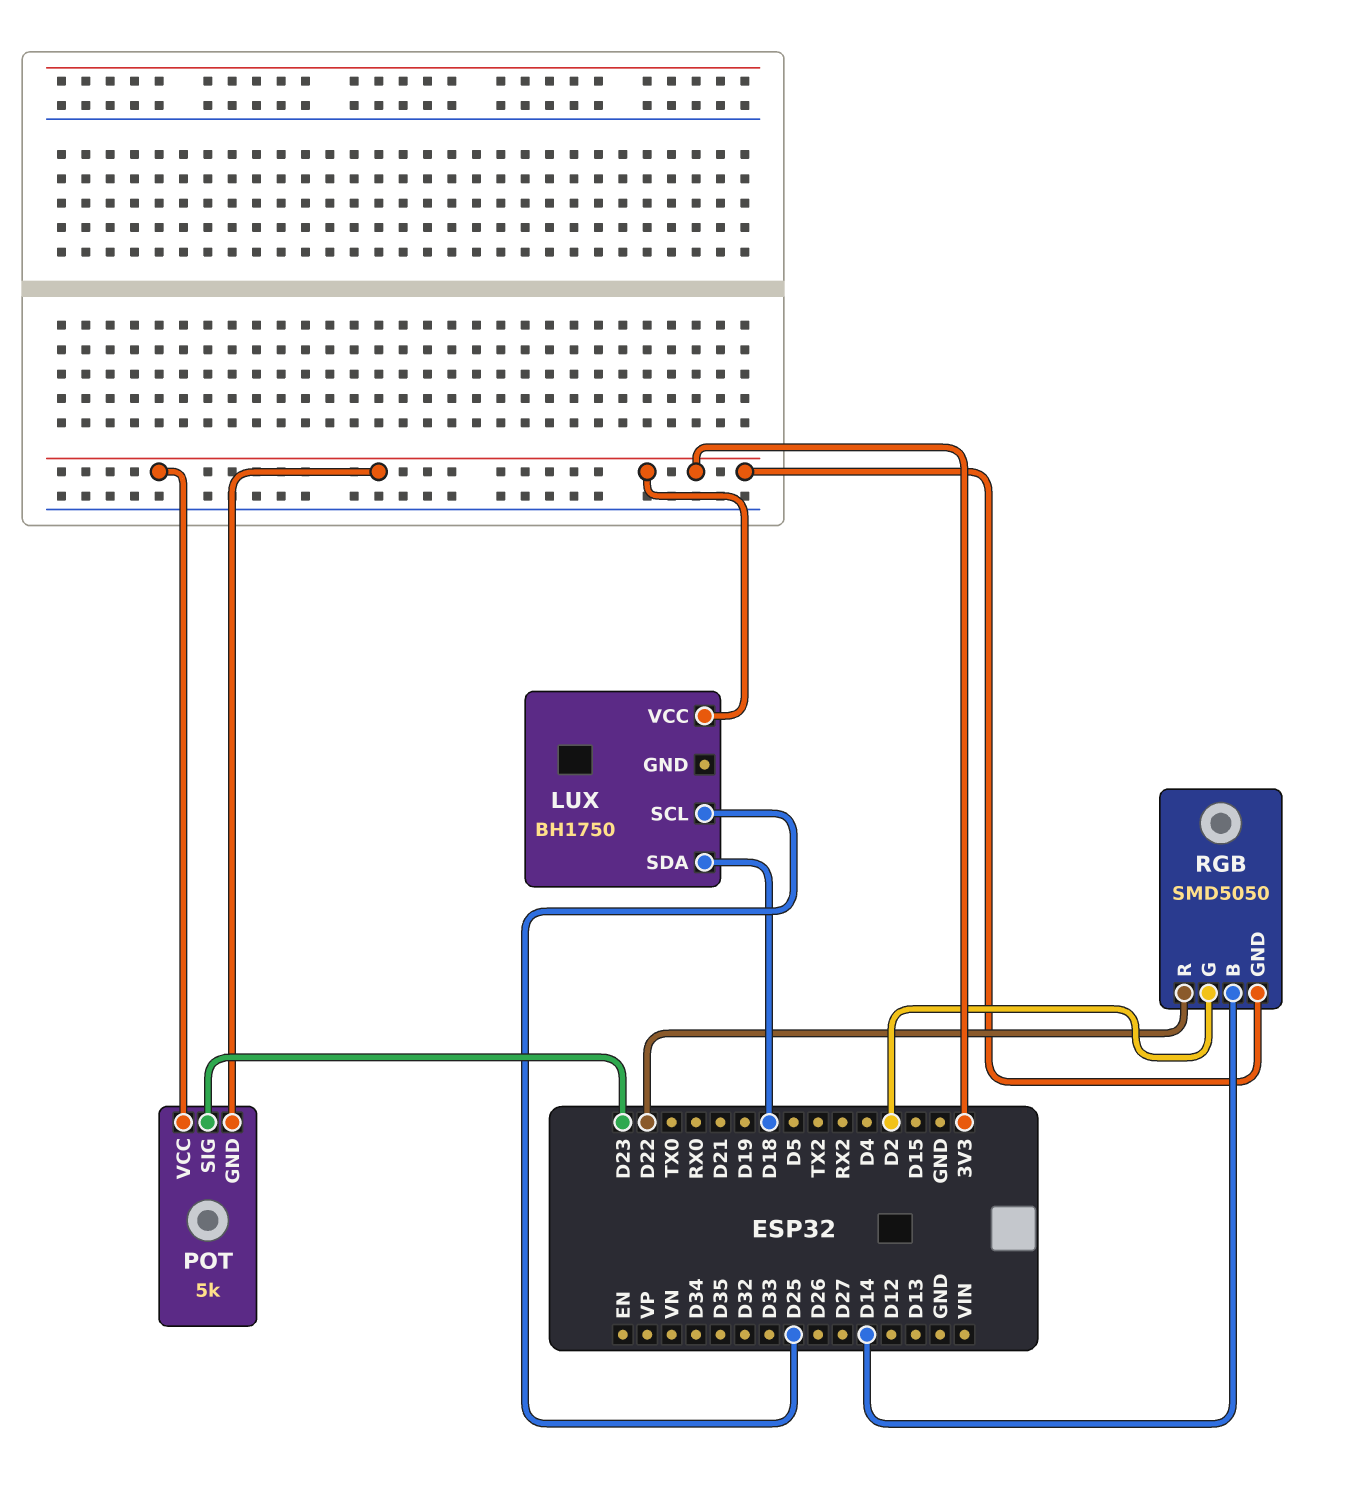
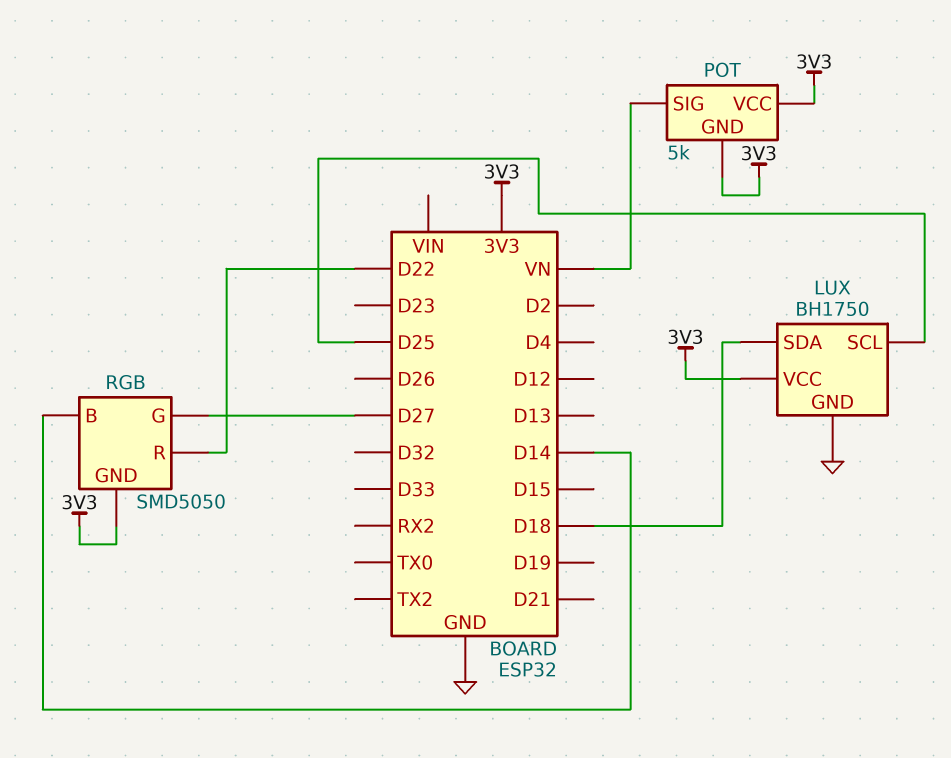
LUX pin GND: none -> GND
POT pin SIG: D23 -> VN
RGB pin G: D2 -> D27

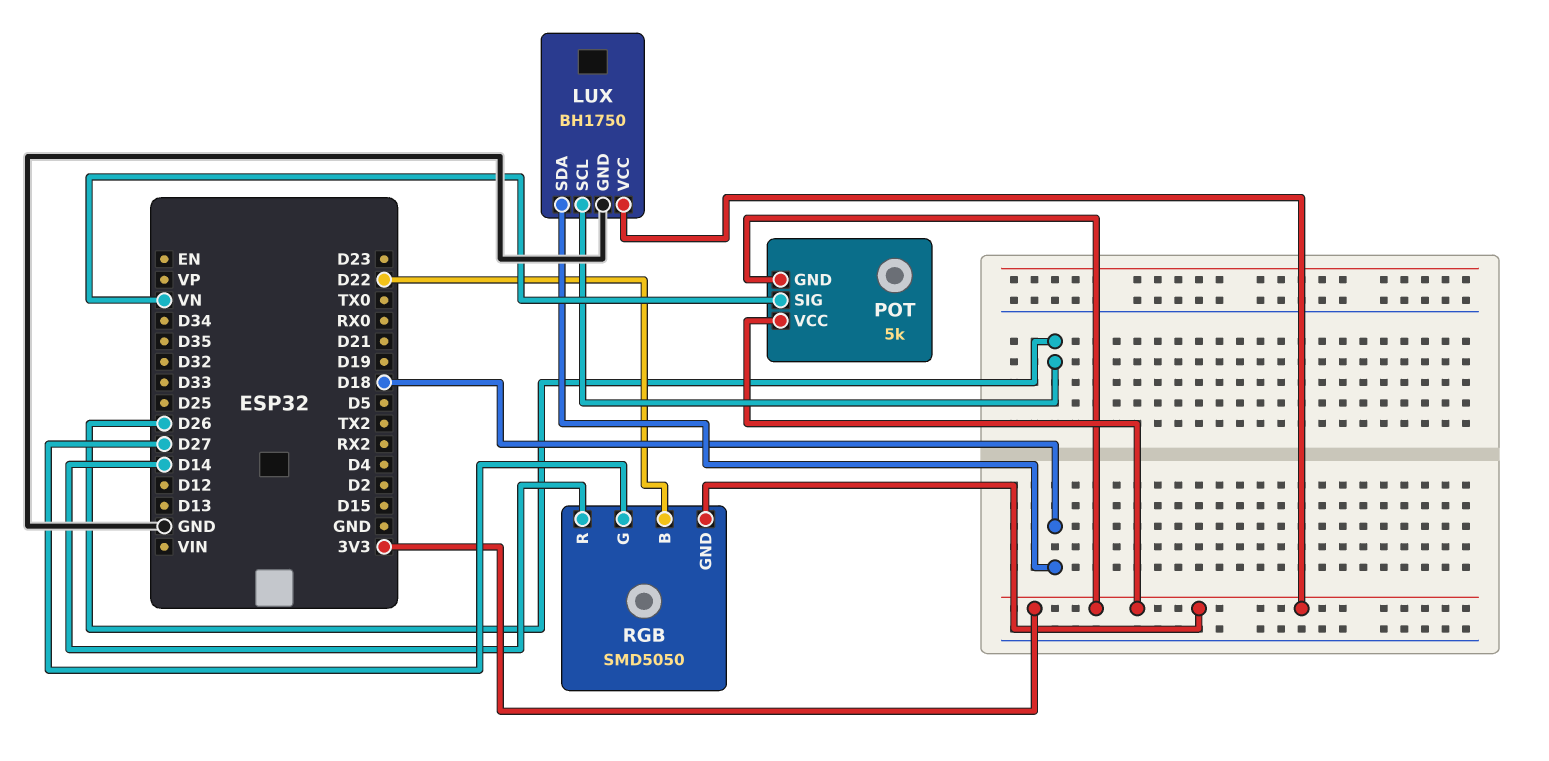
LUX pin SCL: D25 -> D26
RGB pin B: D14 -> D22
RGB pin R: D22 -> D14

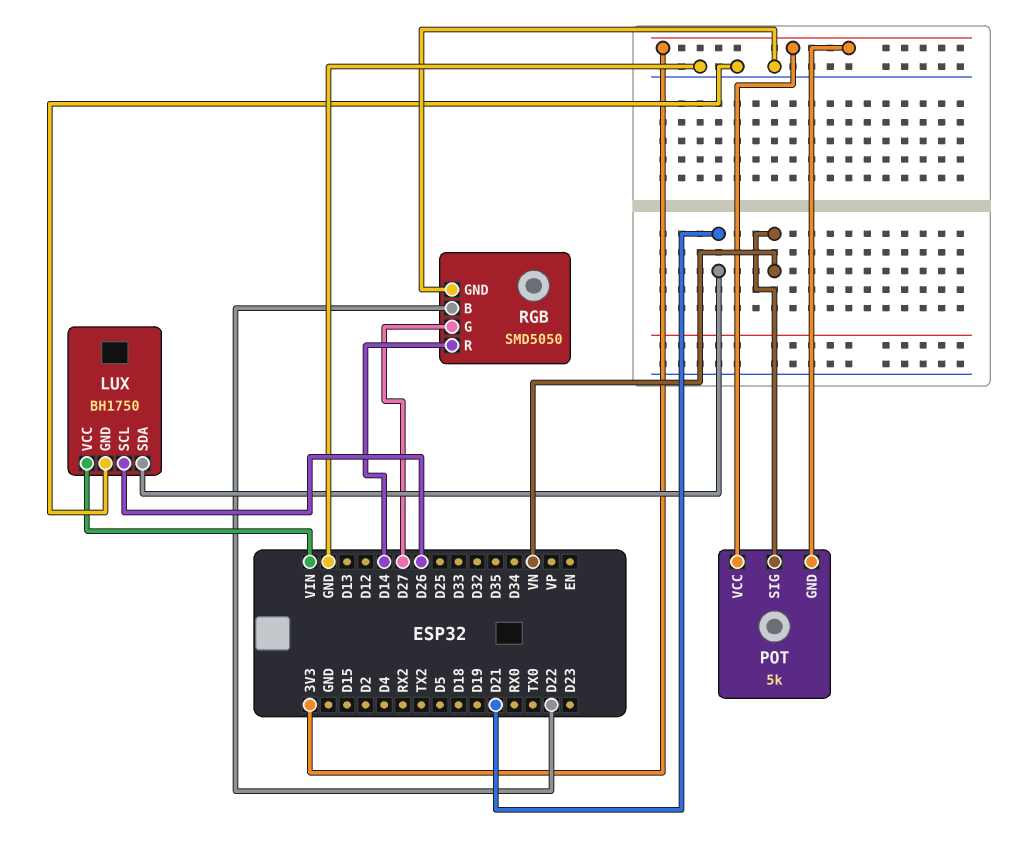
LUX pin SDA: D18 -> D21
LUX pin VCC: 3V3 -> VIN
RGB pin GND: 3V3 -> GND

